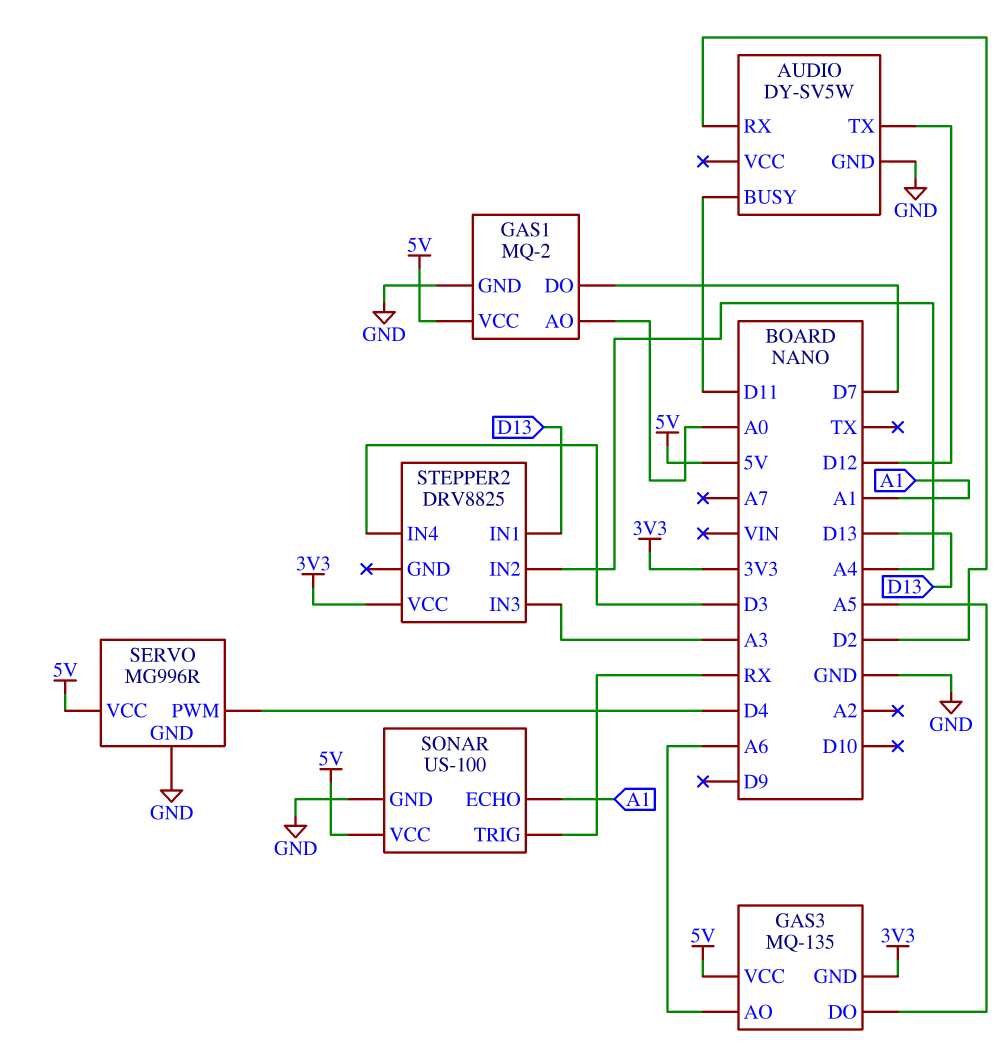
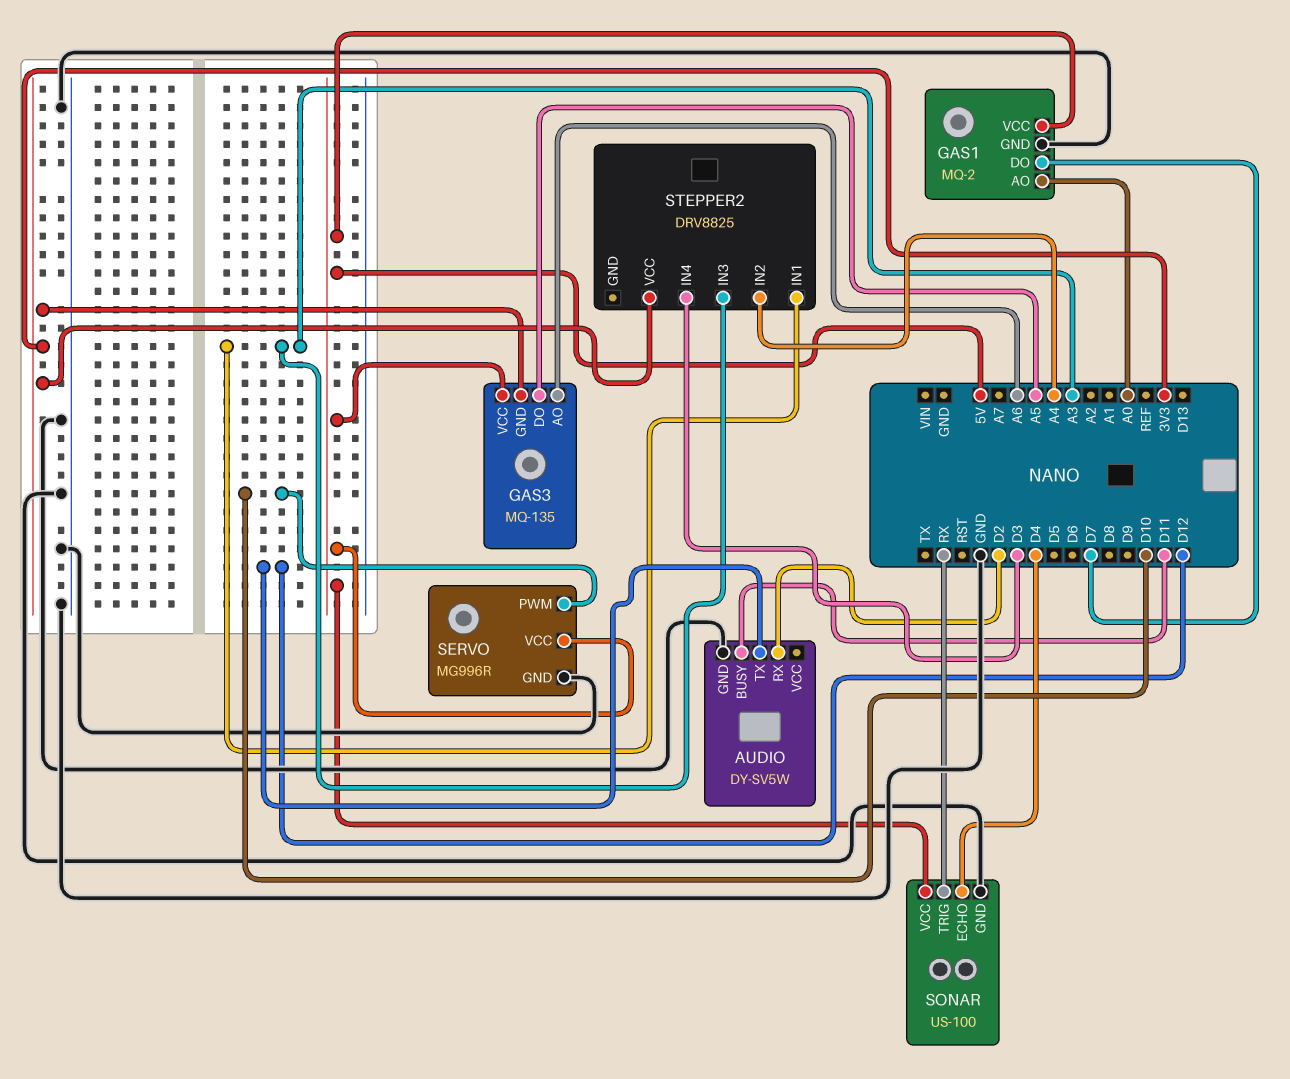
SERVO pin PWM: D4 -> D10
SONAR pin ECHO: A1 -> D4
STEPPER2 pin IN1: D13 -> A3

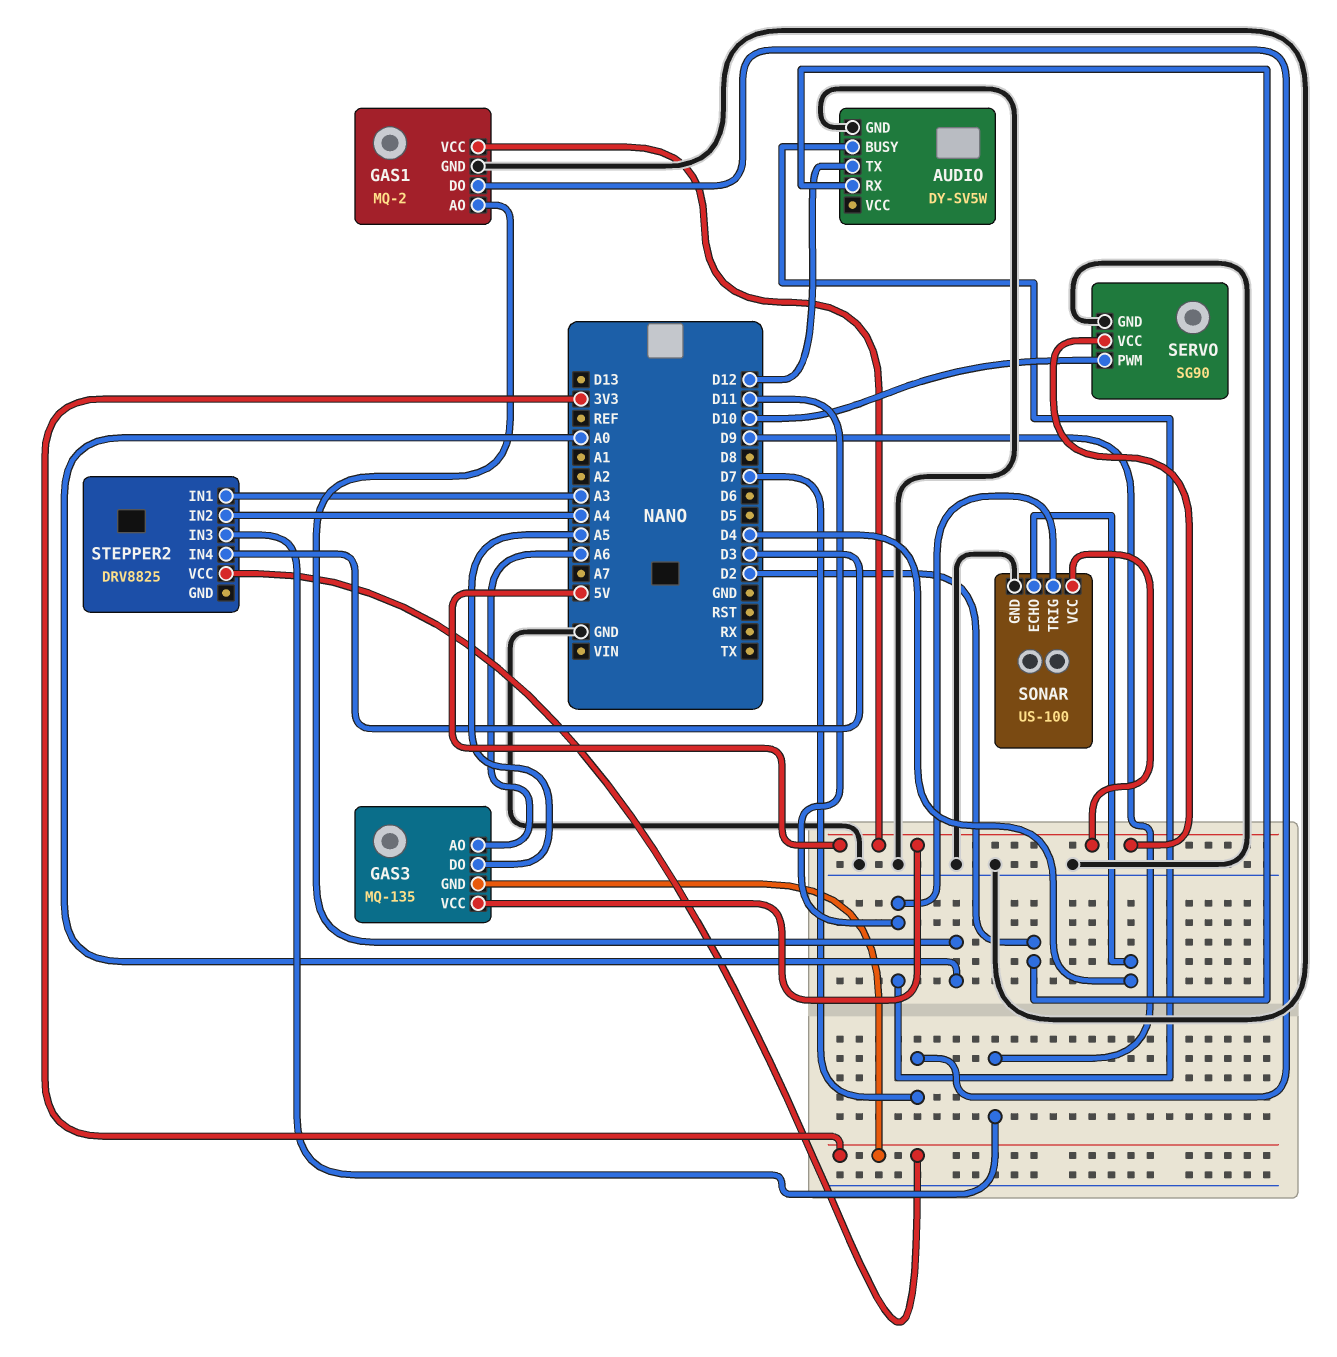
SERVO: MG996R -> SG90
SONAR pin TRIG: RX -> D11
STEPPER2 pin IN3: A3 -> D9

